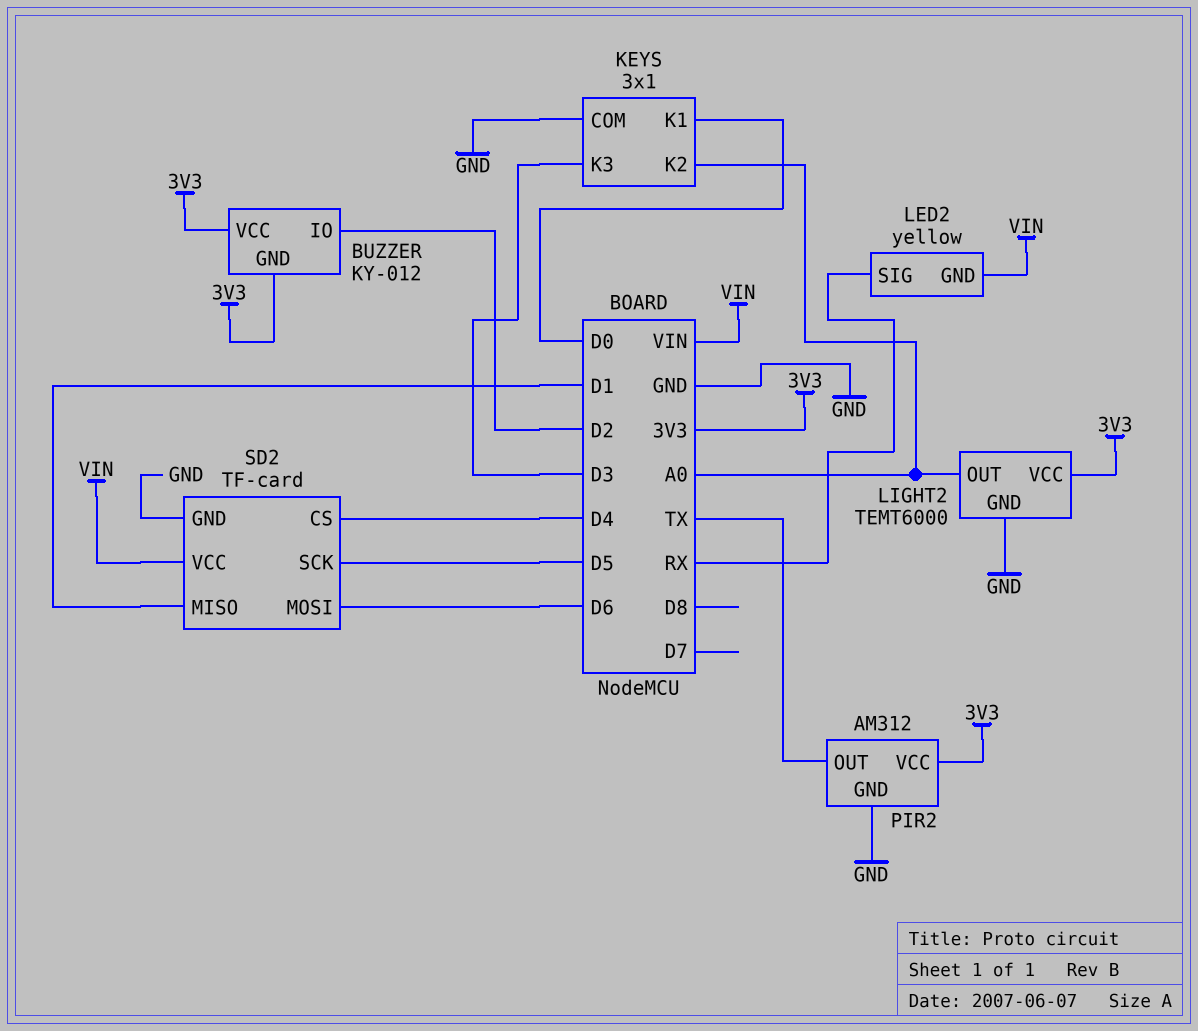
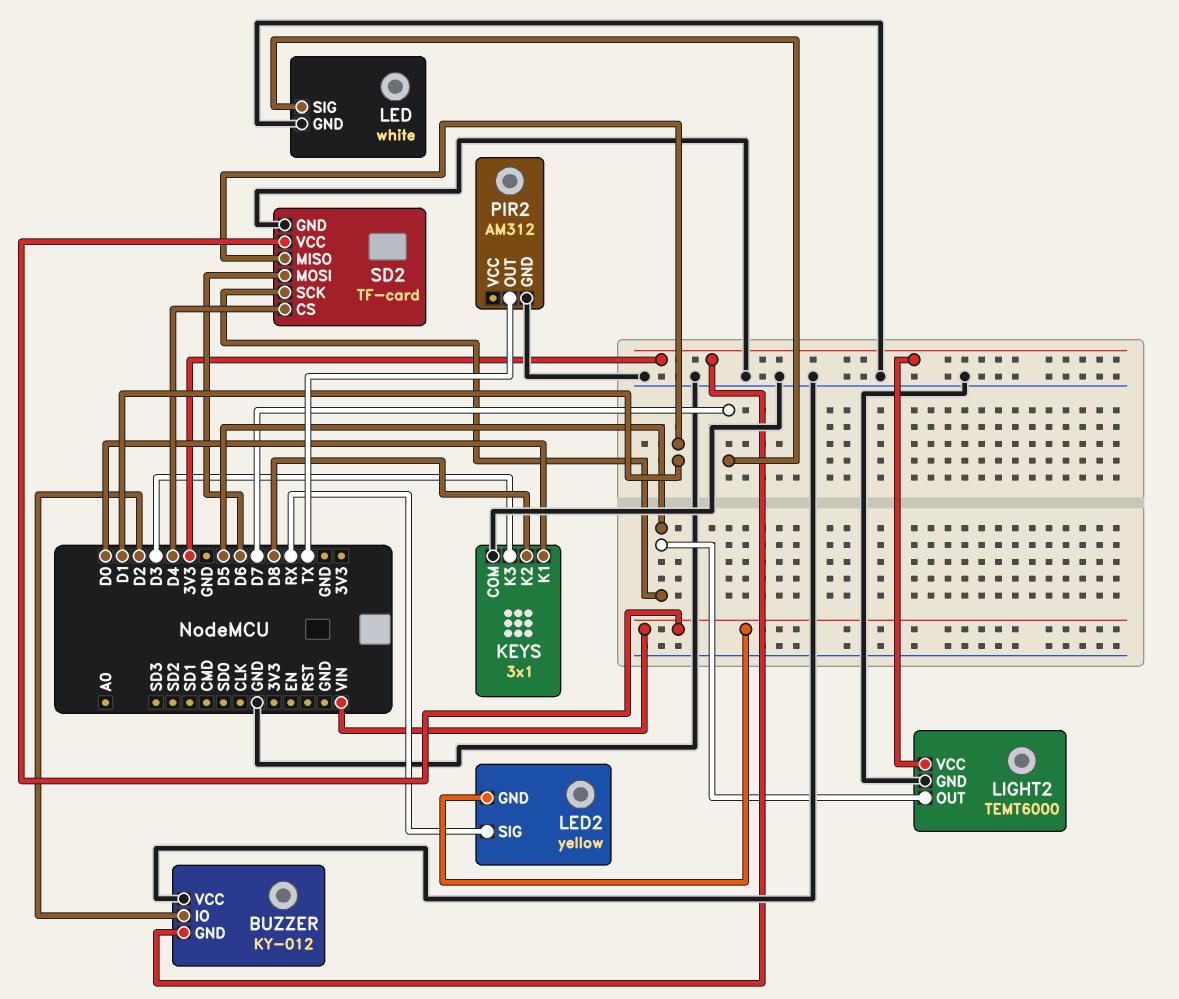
BUZZER pin VCC: 3V3 -> GND
KEYS pin K2: A0 -> D8
LED: none -> white
LED pin GND: none -> GND
LED pin SIG: none -> D7
LIGHT2 pin OUT: A0 -> D5
PIR2 pin VCC: 3V3 -> none

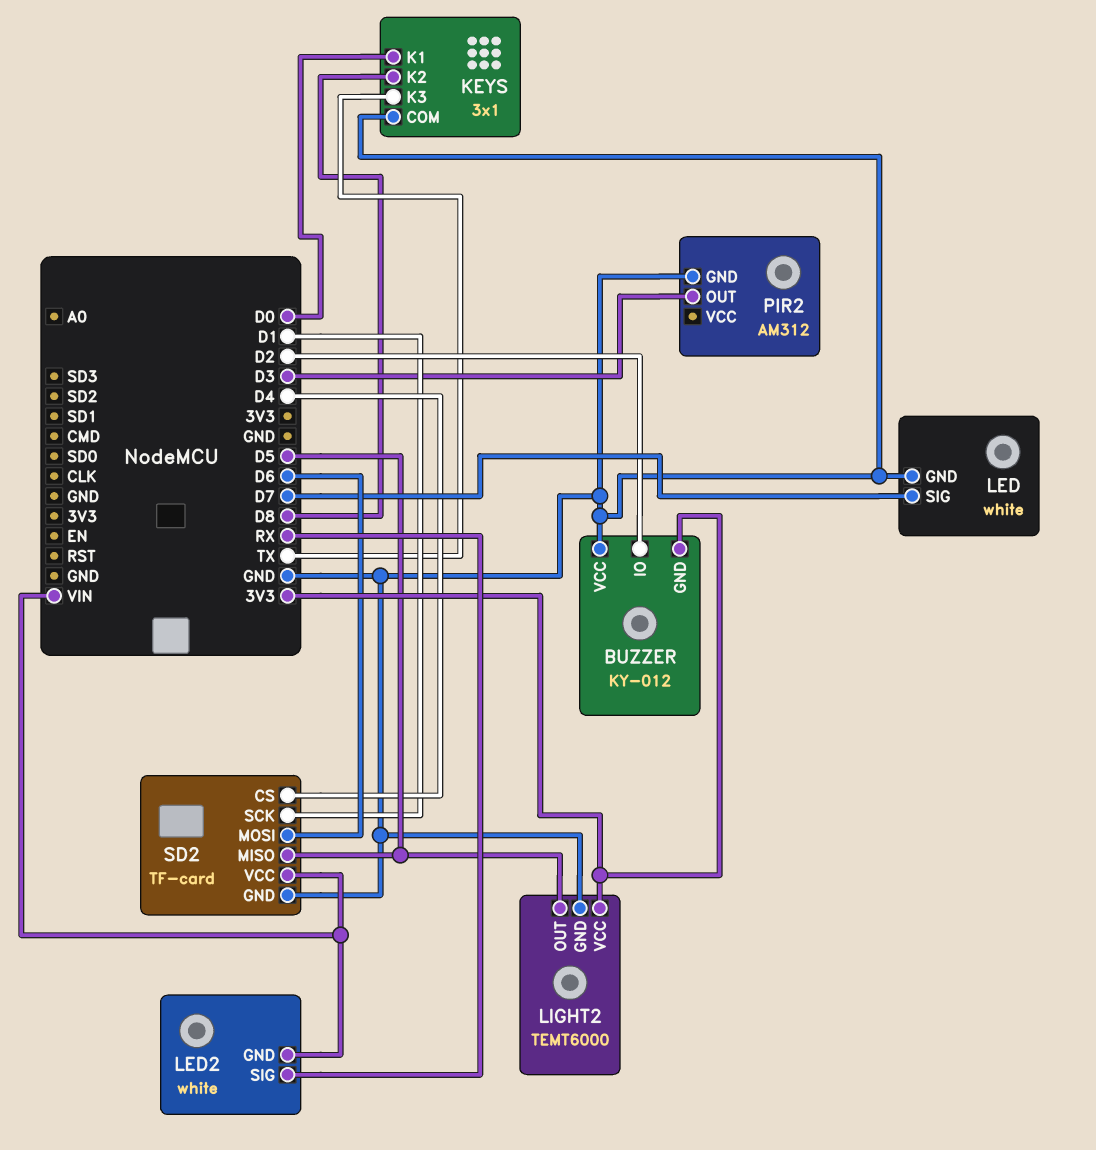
KEYS pin K3: D3 -> TX
LED2: yellow -> white
PIR2 pin OUT: TX -> D3
SD2 pin MISO: D1 -> D5
SD2 pin SCK: D5 -> D1

